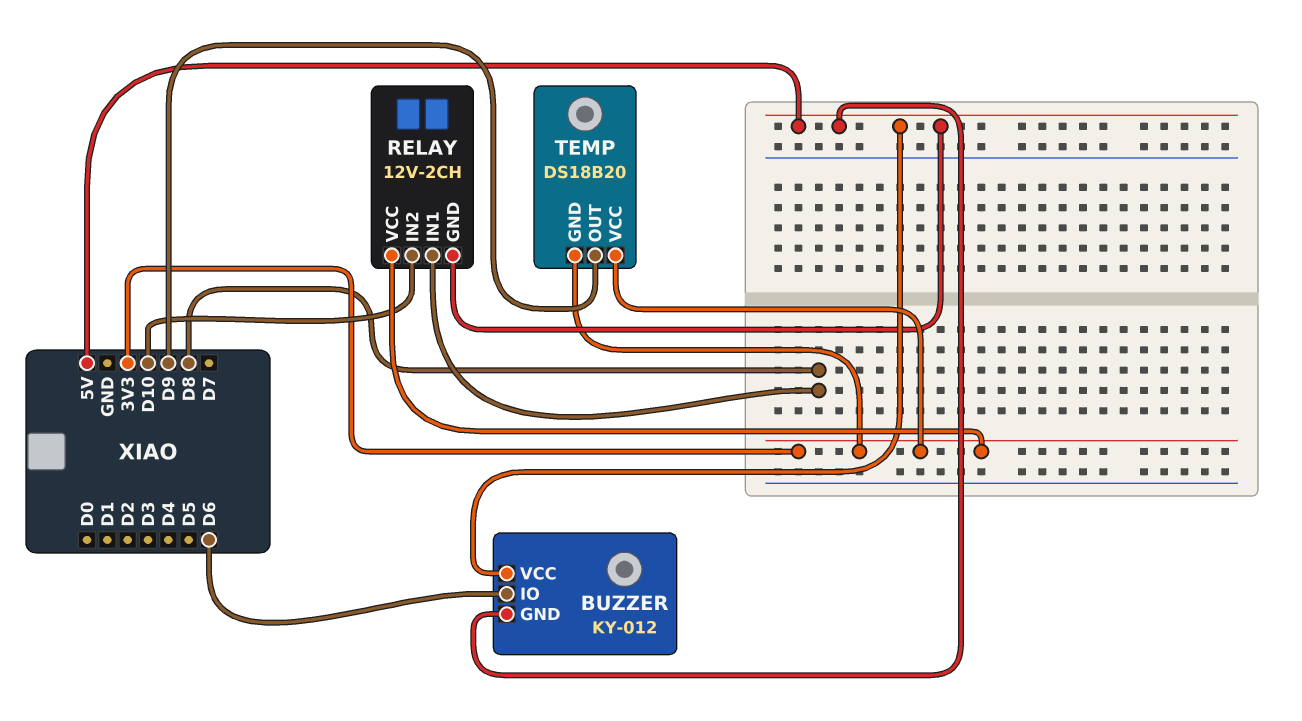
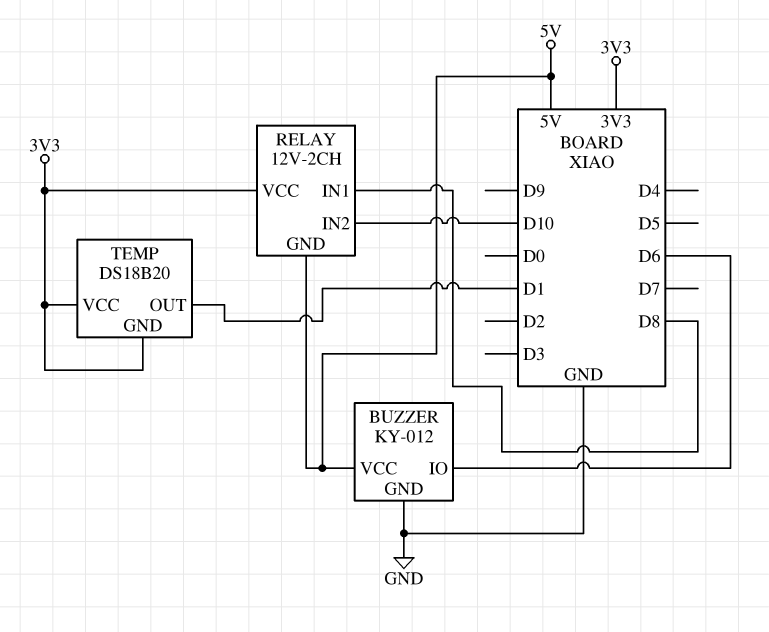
BUZZER pin GND: 5V -> GND
TEMP pin OUT: D9 -> D1

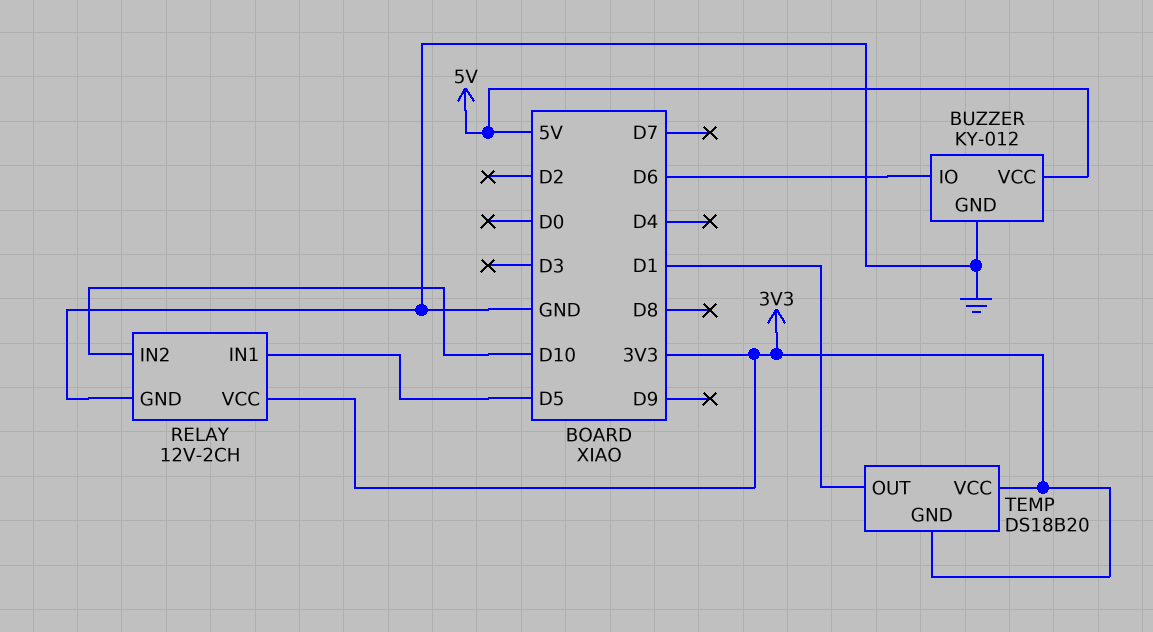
RELAY pin GND: 5V -> GND
RELAY pin IN1: D8 -> D5

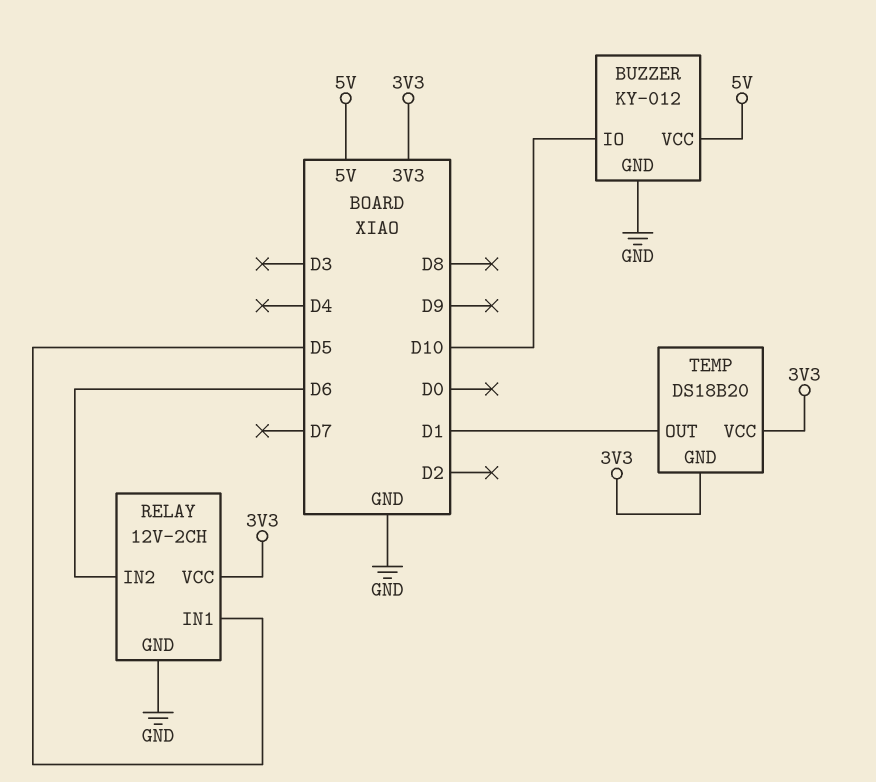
BUZZER pin IO: D6 -> D10
RELAY pin IN2: D10 -> D6

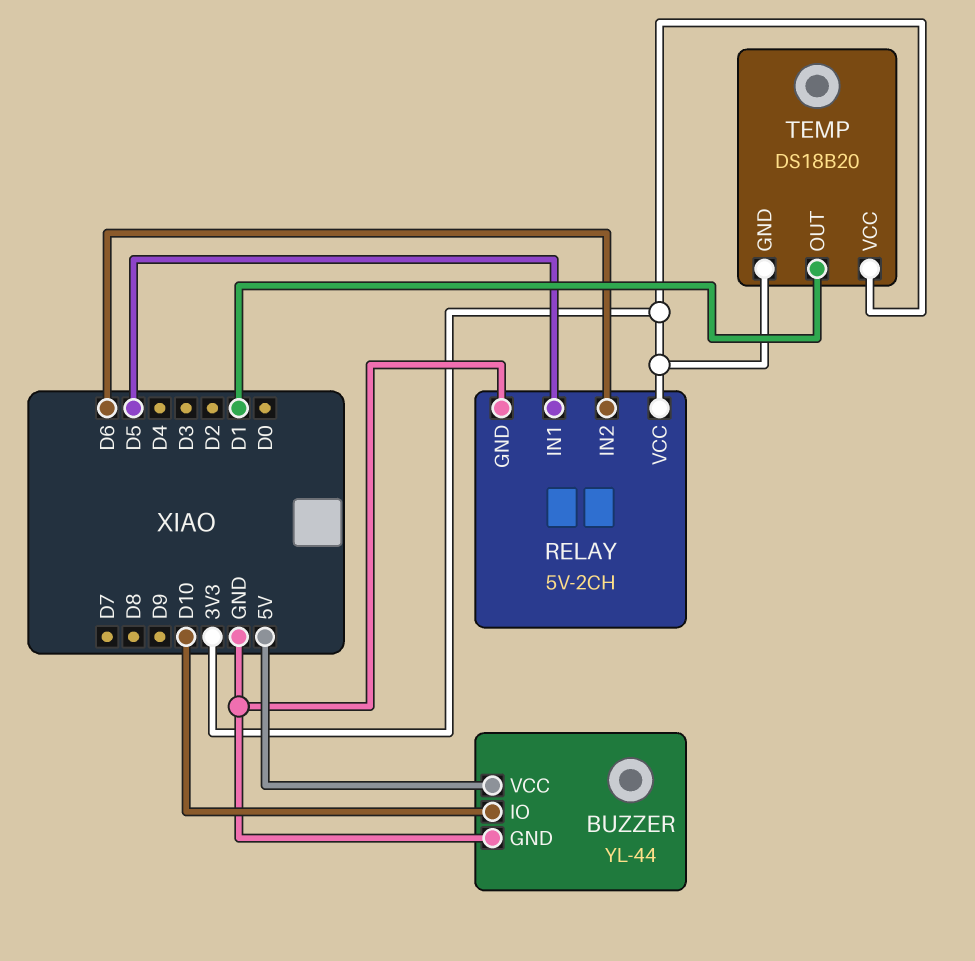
BUZZER: KY-012 -> YL-44
RELAY: 12V-2CH -> 5V-2CH

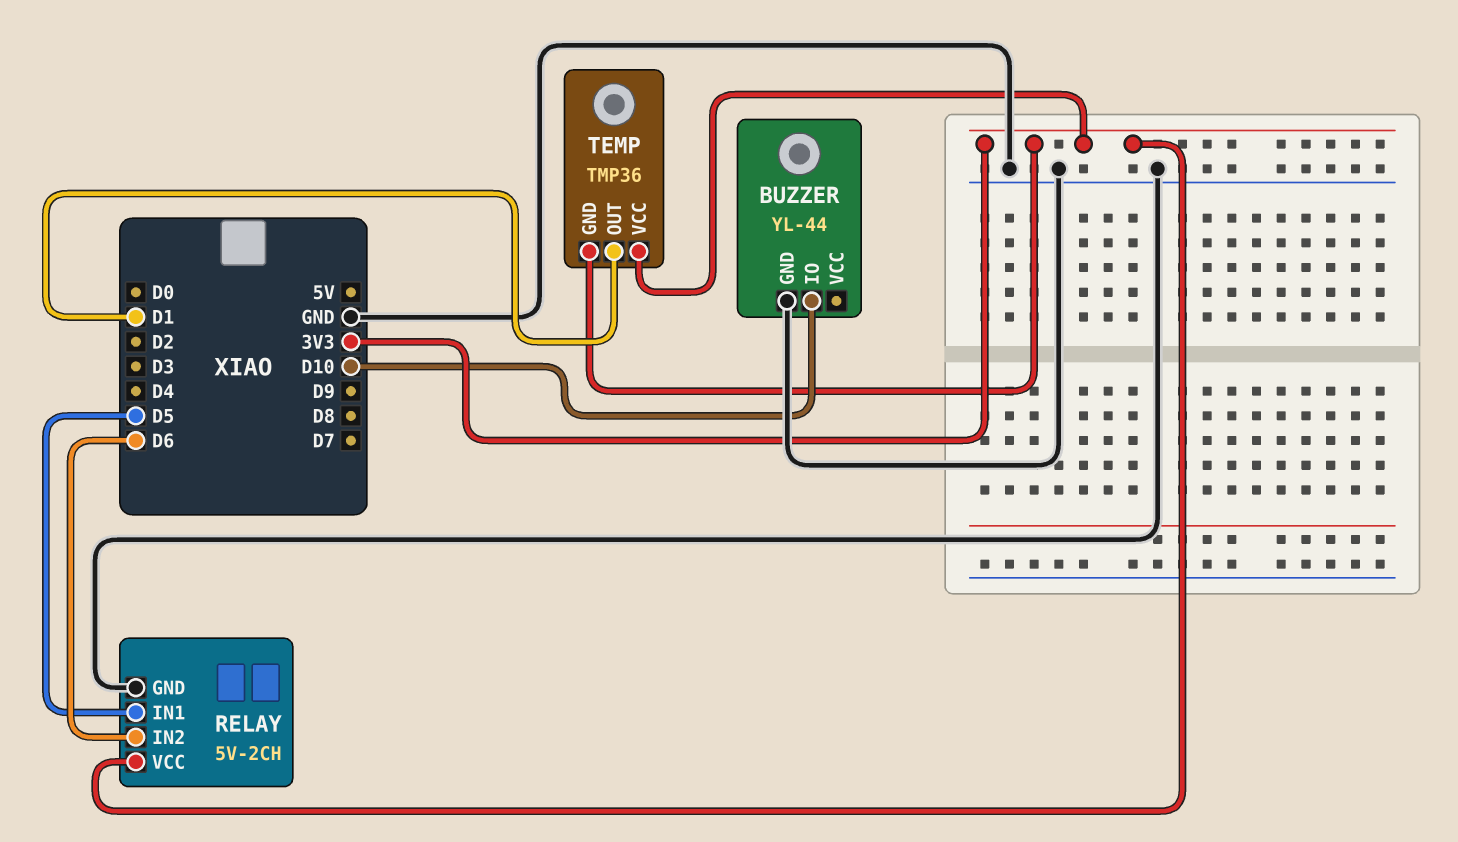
BUZZER pin VCC: 5V -> none
TEMP: DS18B20 -> TMP36

